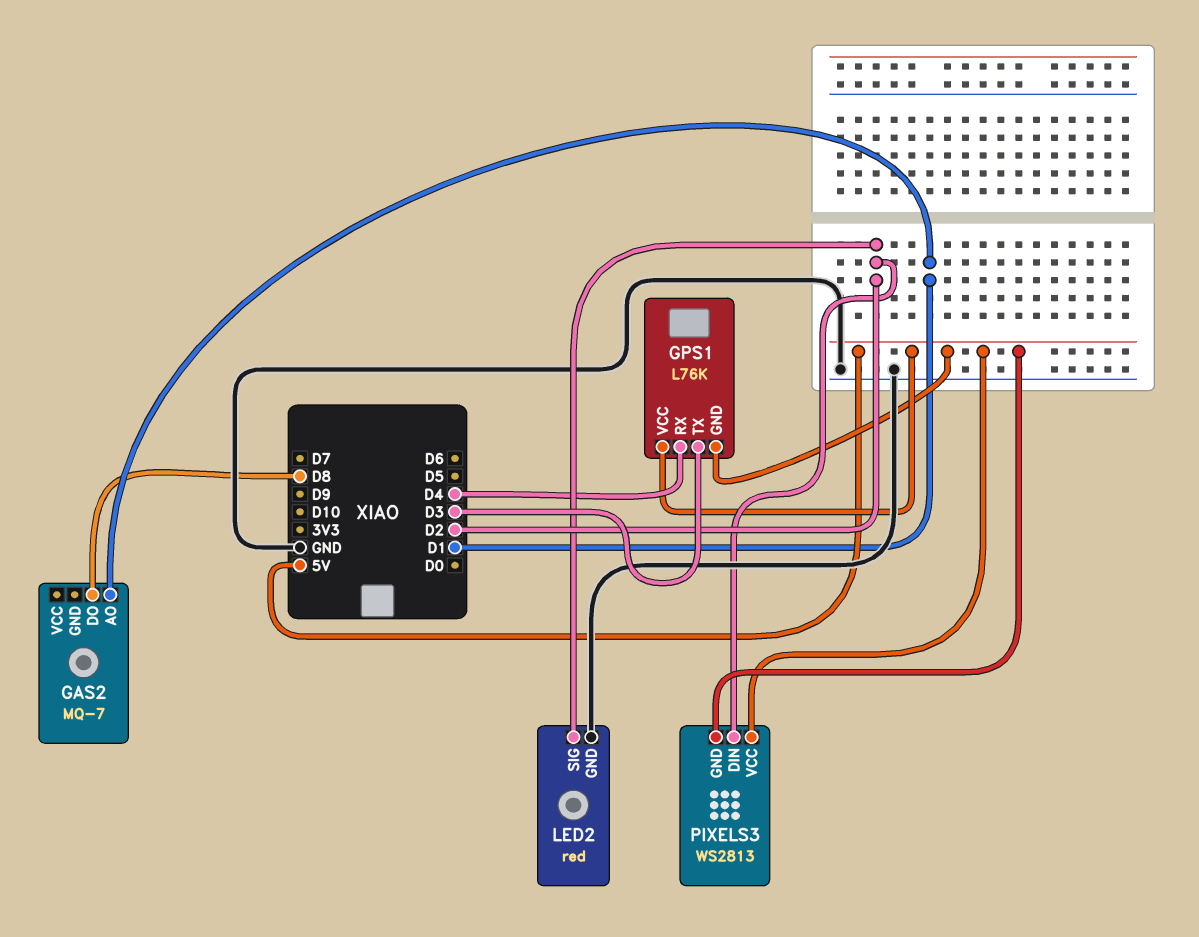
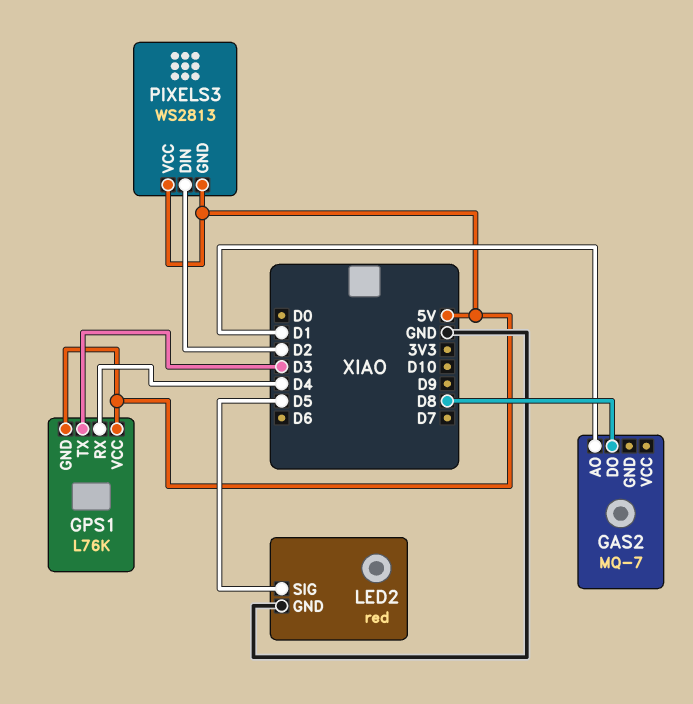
LED2 pin SIG: D2 -> D5

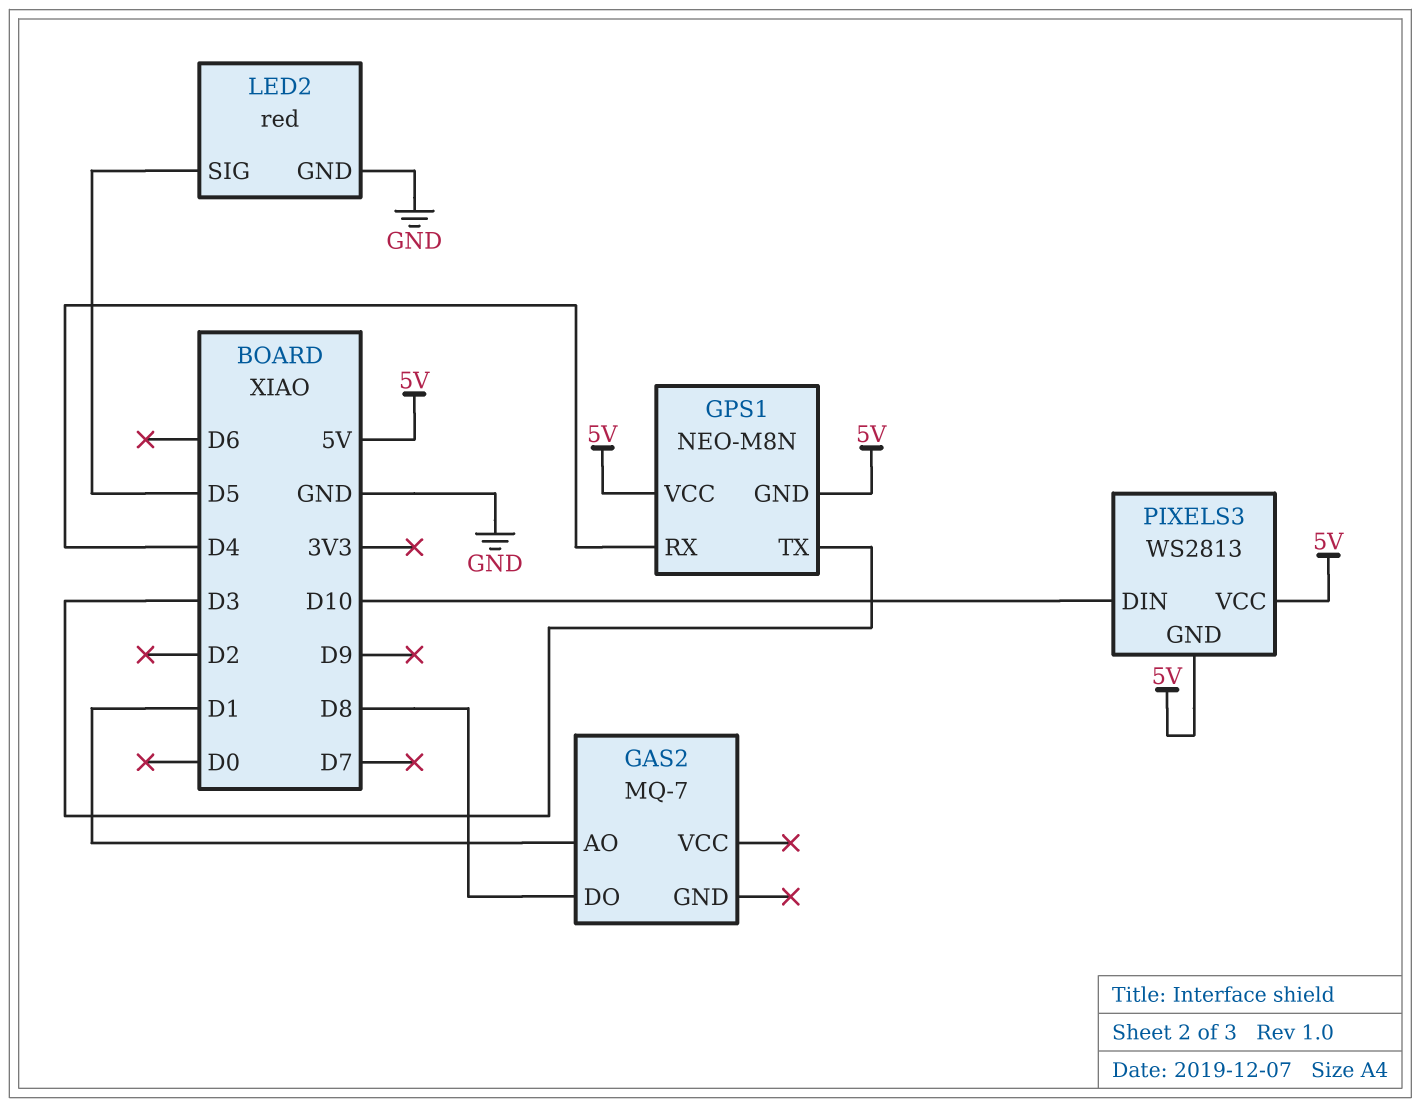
GPS1: L76K -> NEO-M8N
PIXELS3 pin DIN: D2 -> D10

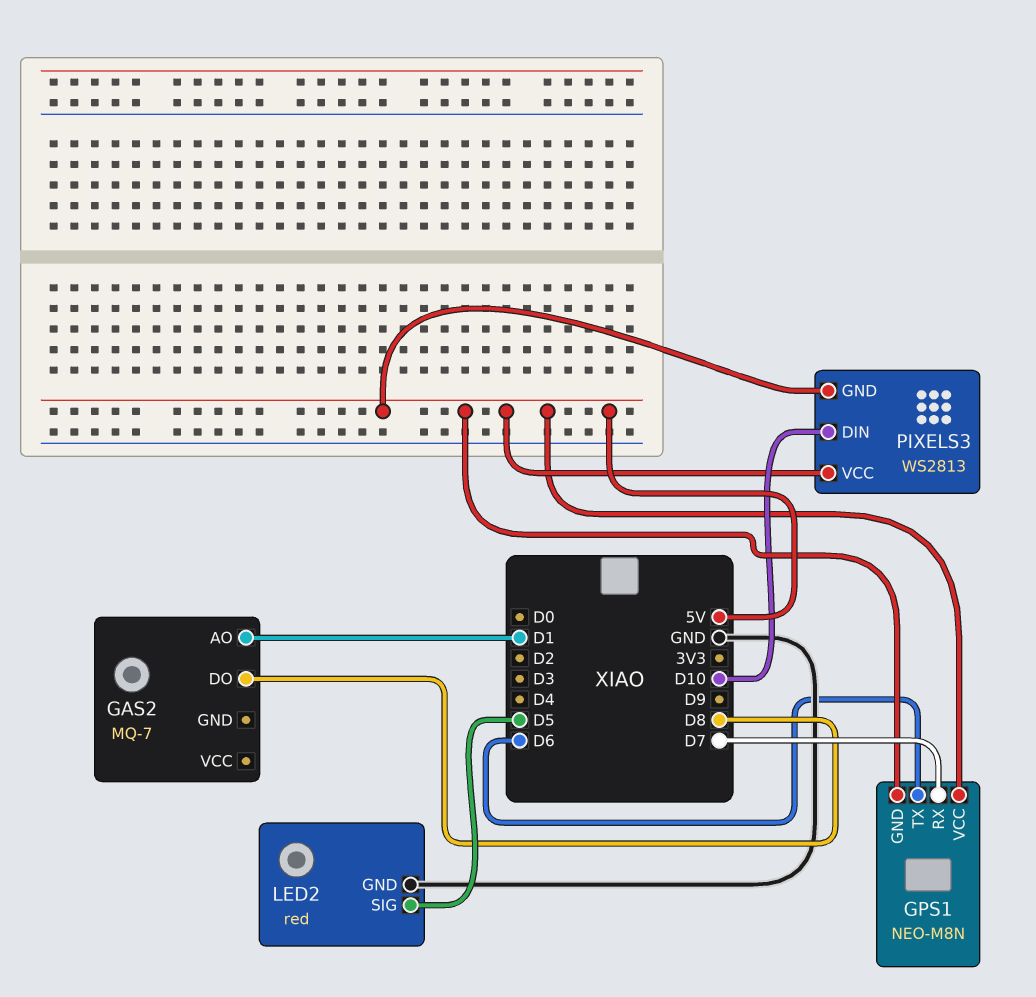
GPS1 pin RX: D4 -> D7
GPS1 pin TX: D3 -> D6

